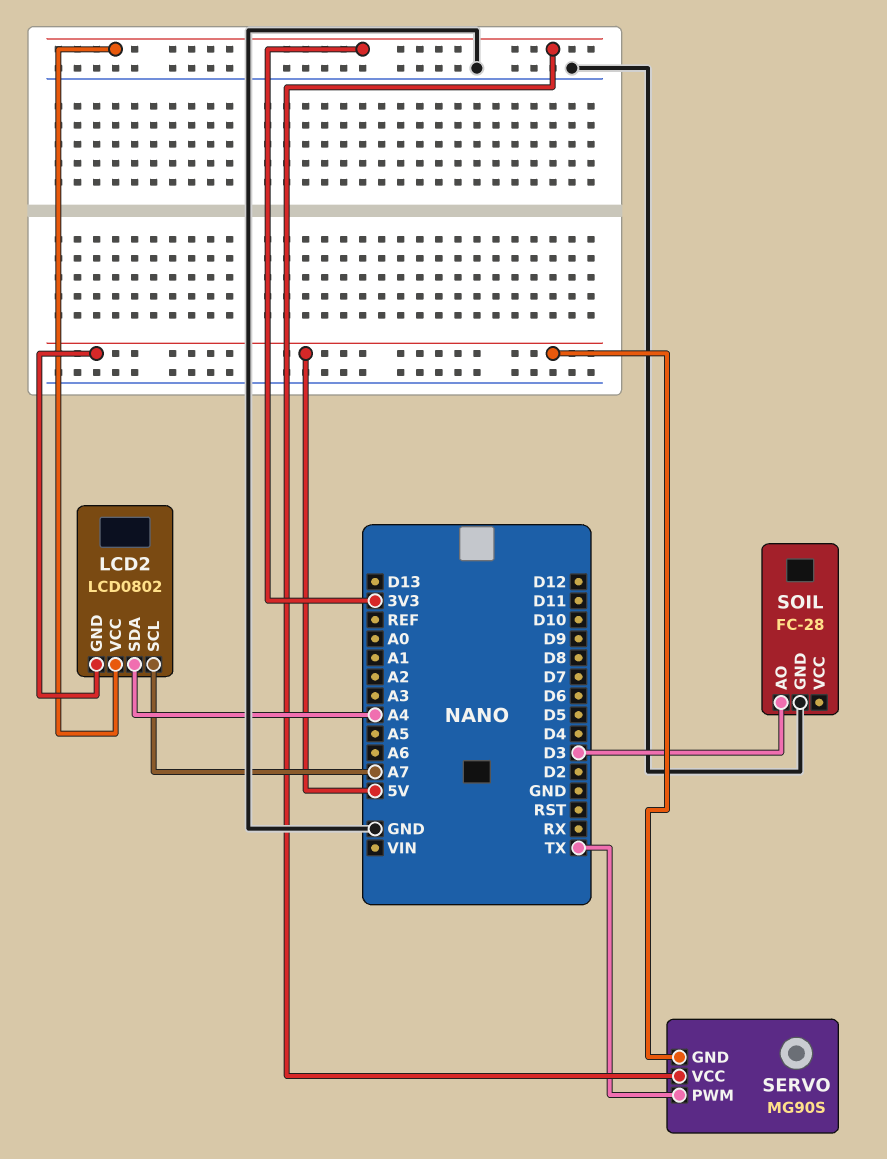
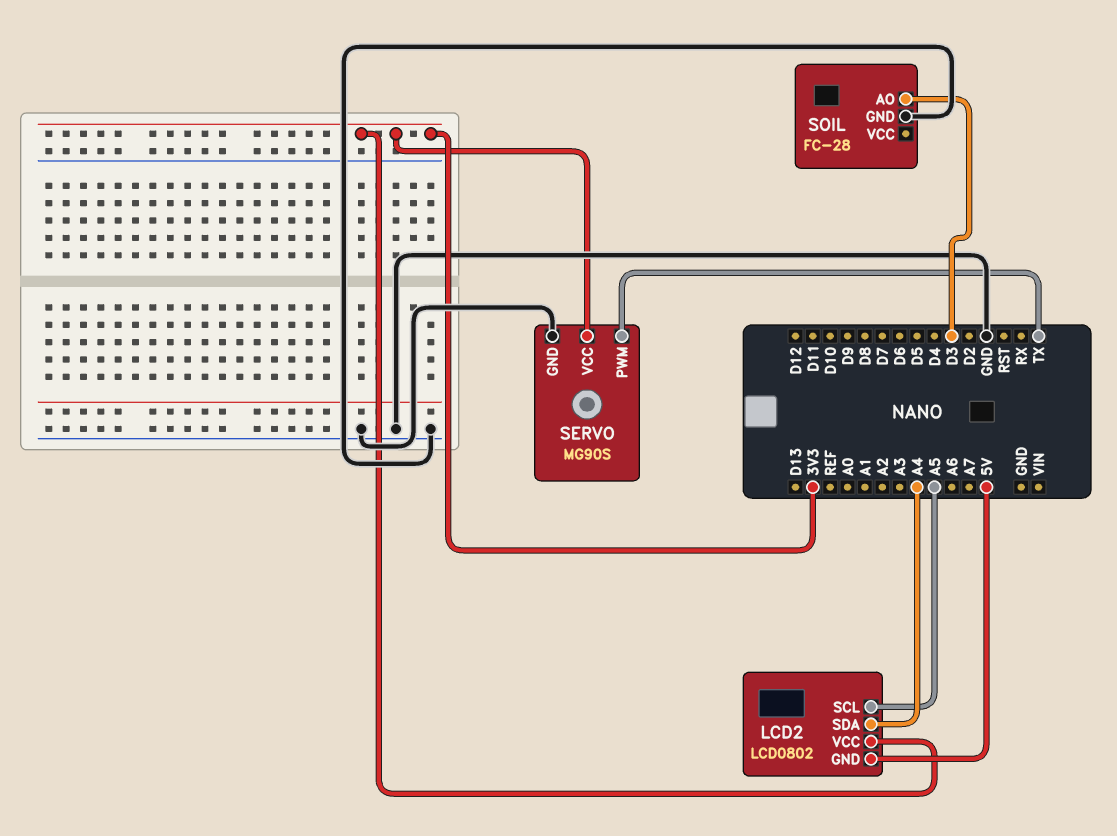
LCD2 pin SCL: A7 -> A5
SERVO pin GND: 5V -> GND

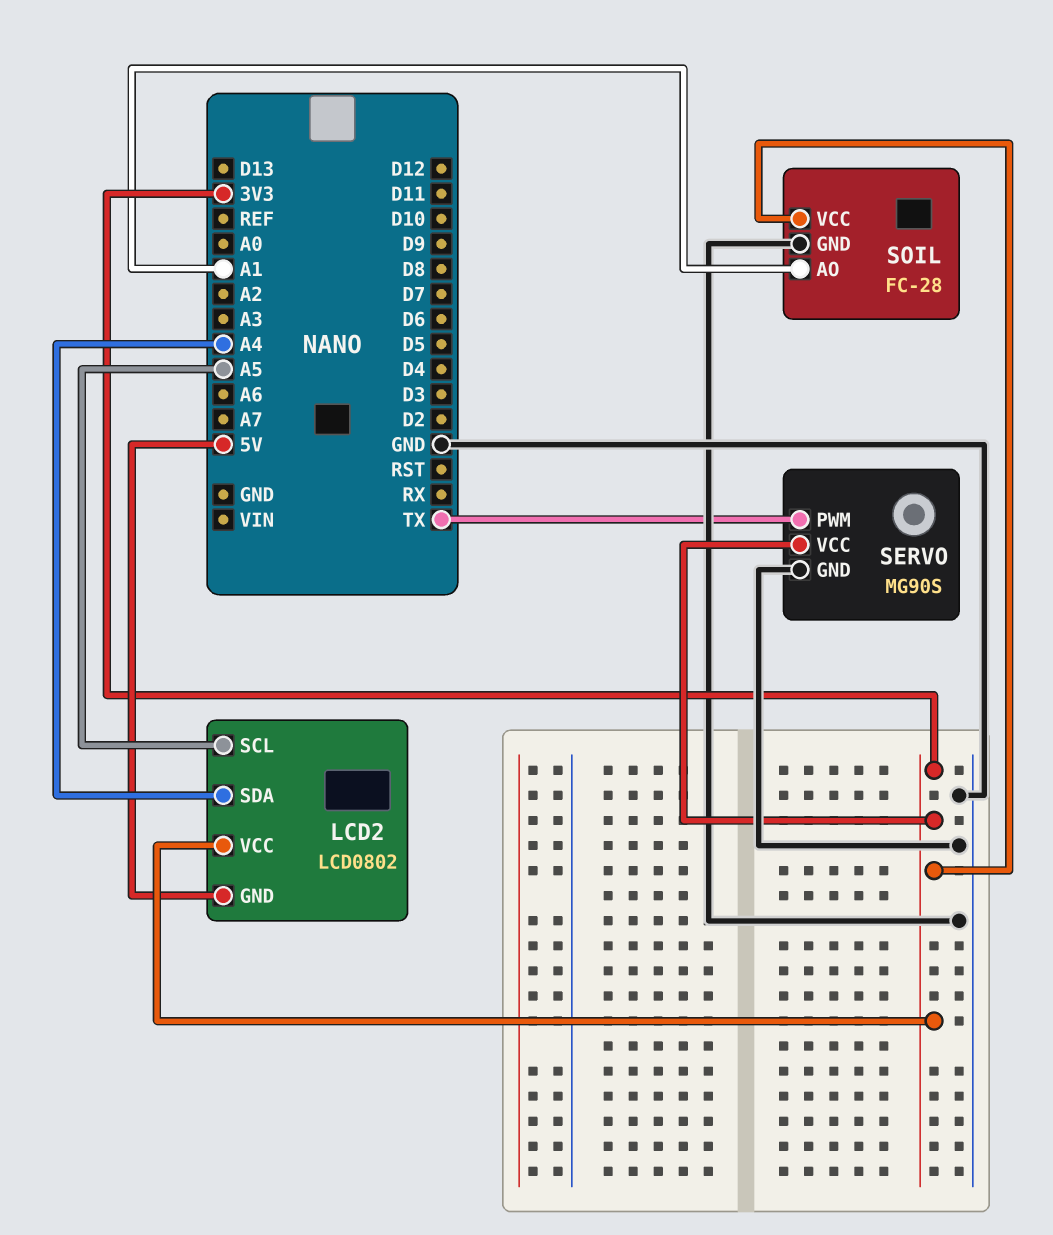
SOIL pin AO: D3 -> A1
SOIL pin VCC: none -> 3V3

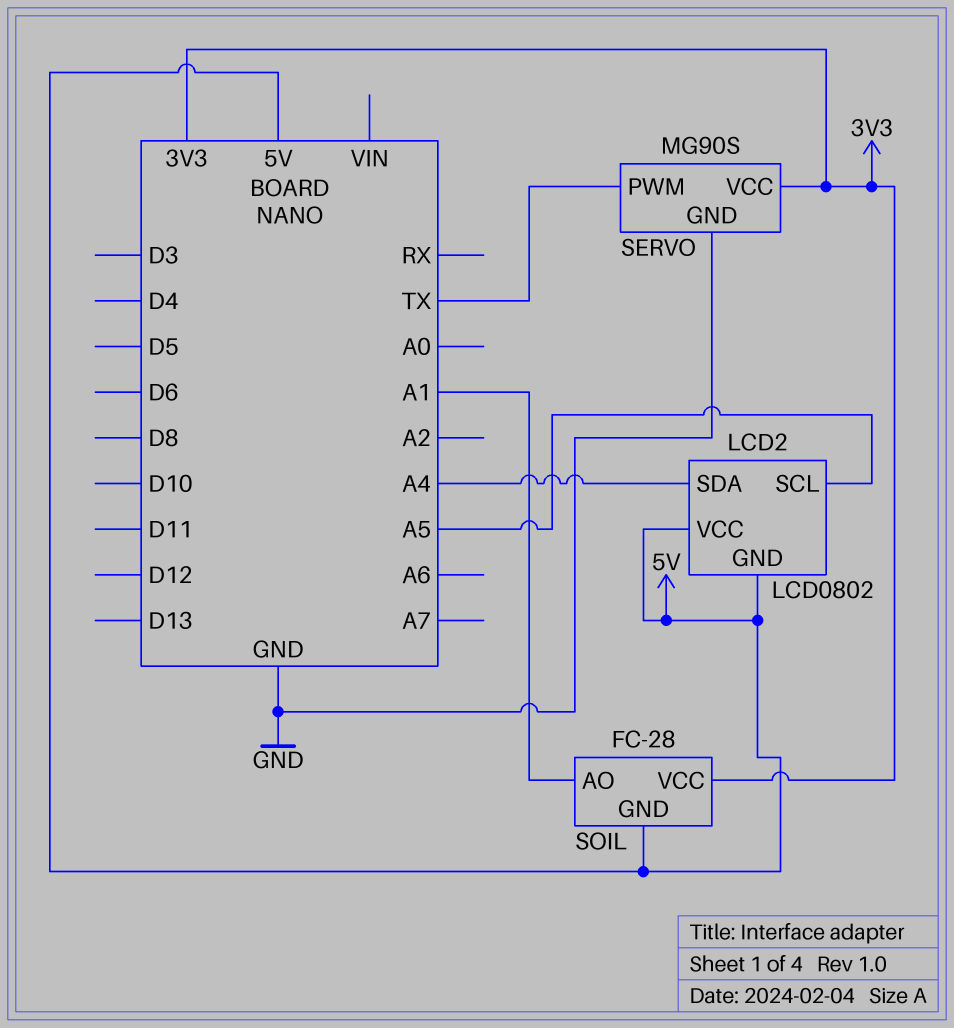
LCD2 pin VCC: 3V3 -> 5V
SOIL pin GND: GND -> 5V

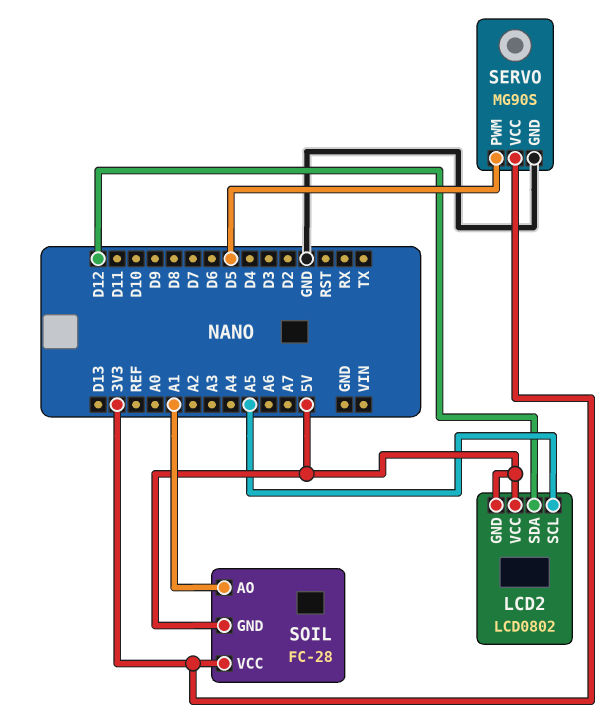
LCD2 pin SDA: A4 -> D12
SERVO pin PWM: TX -> D5

